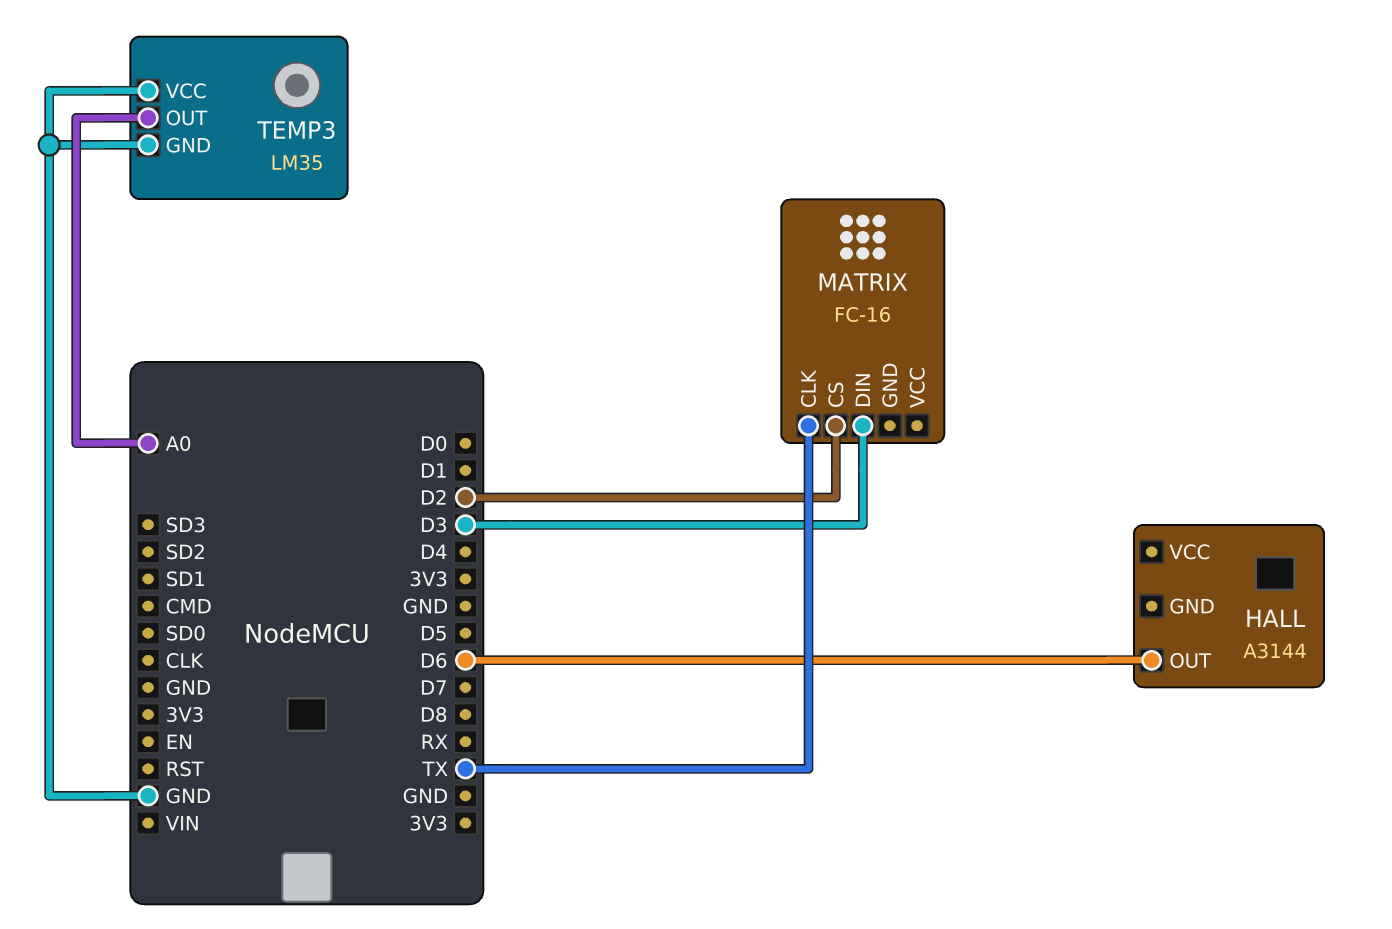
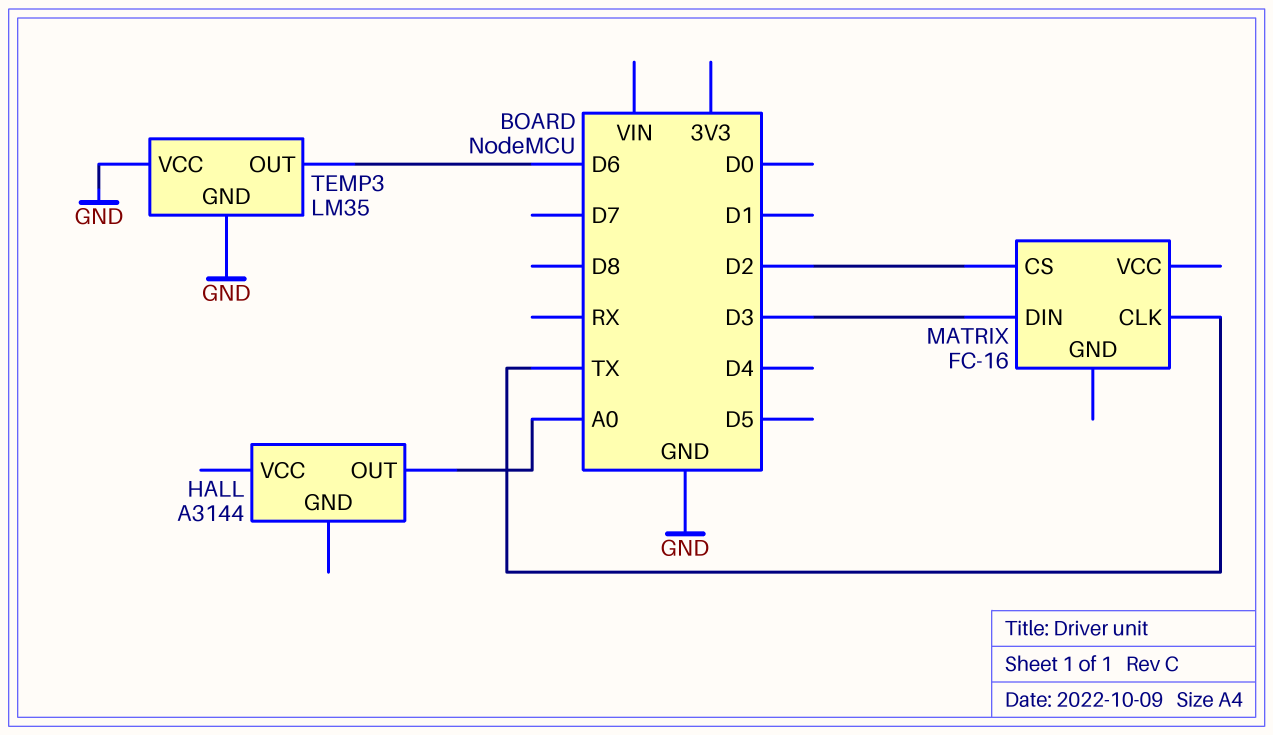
HALL pin OUT: D6 -> A0
TEMP3 pin OUT: A0 -> D6

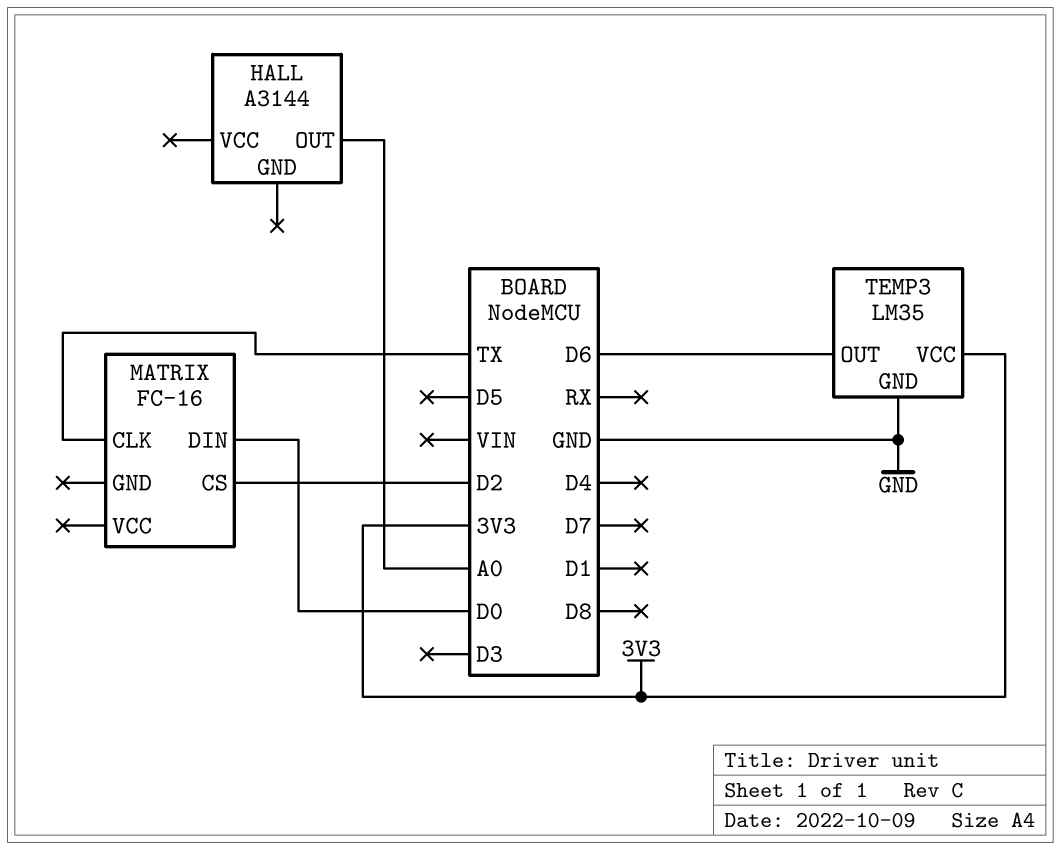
MATRIX pin DIN: D3 -> D0
TEMP3 pin VCC: GND -> 3V3

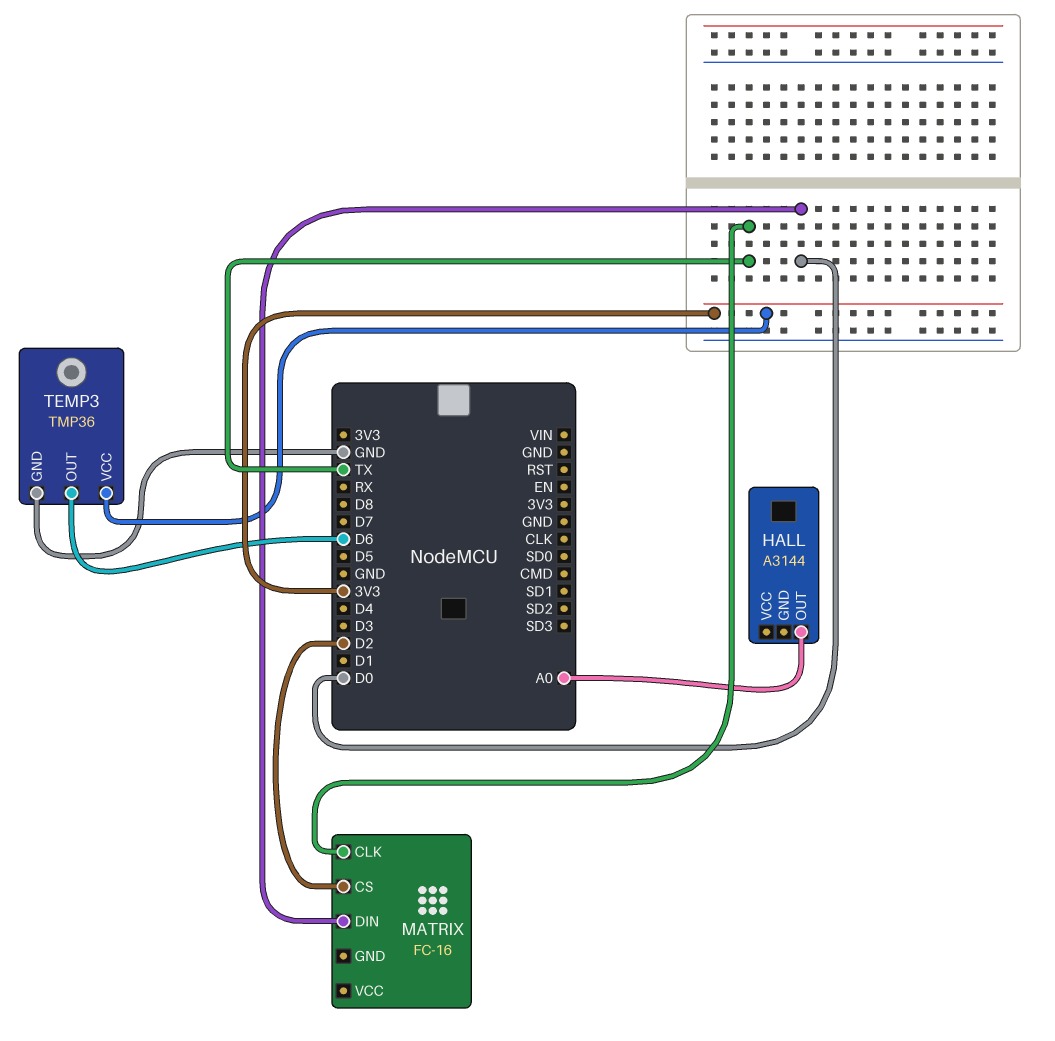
TEMP3: LM35 -> TMP36

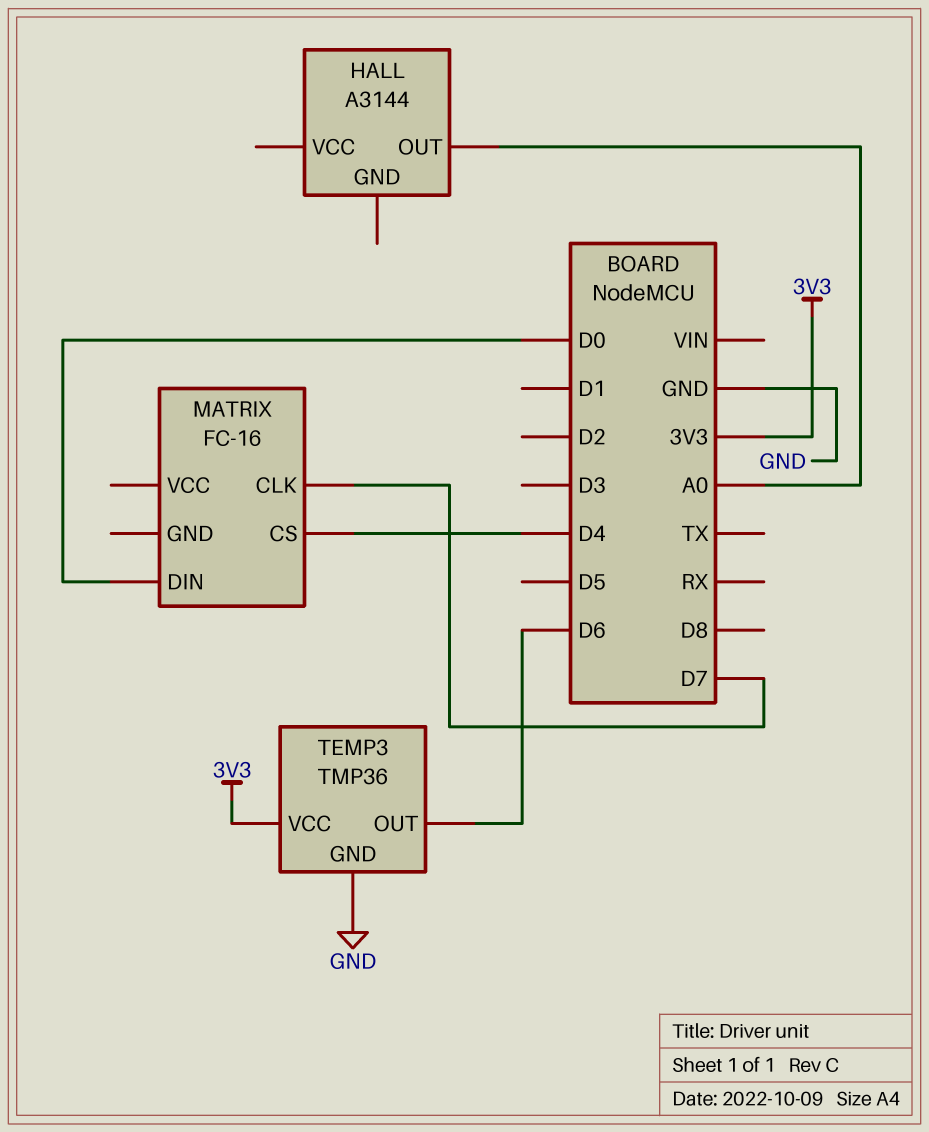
MATRIX pin CLK: TX -> D7
MATRIX pin CS: D2 -> D4

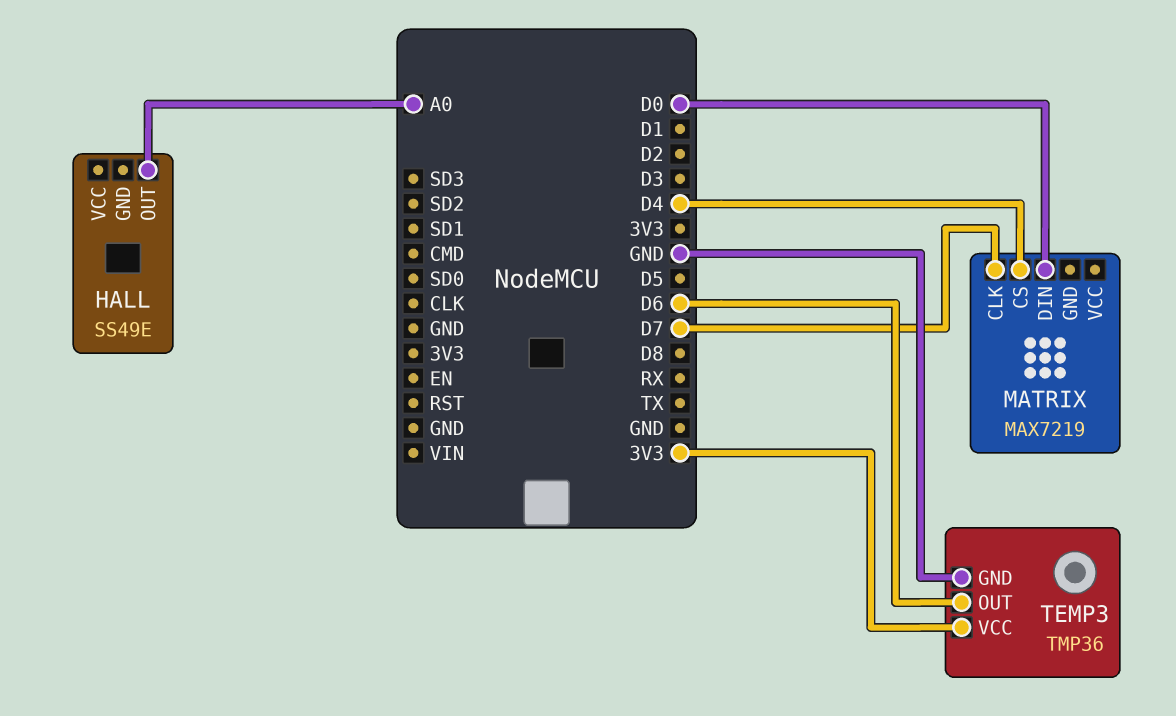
HALL: A3144 -> SS49E
MATRIX: FC-16 -> MAX7219

